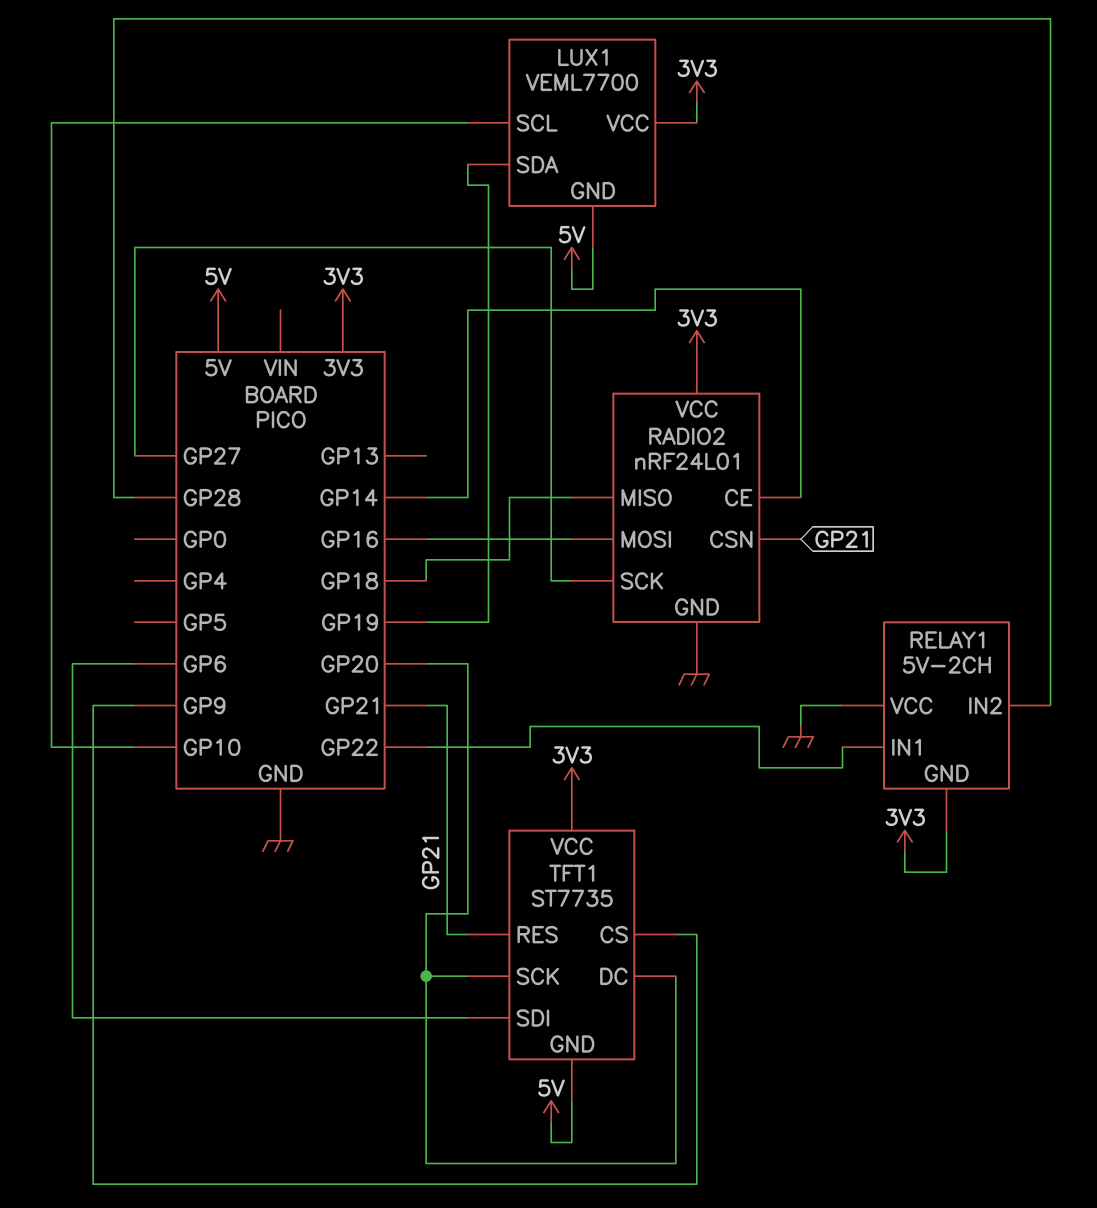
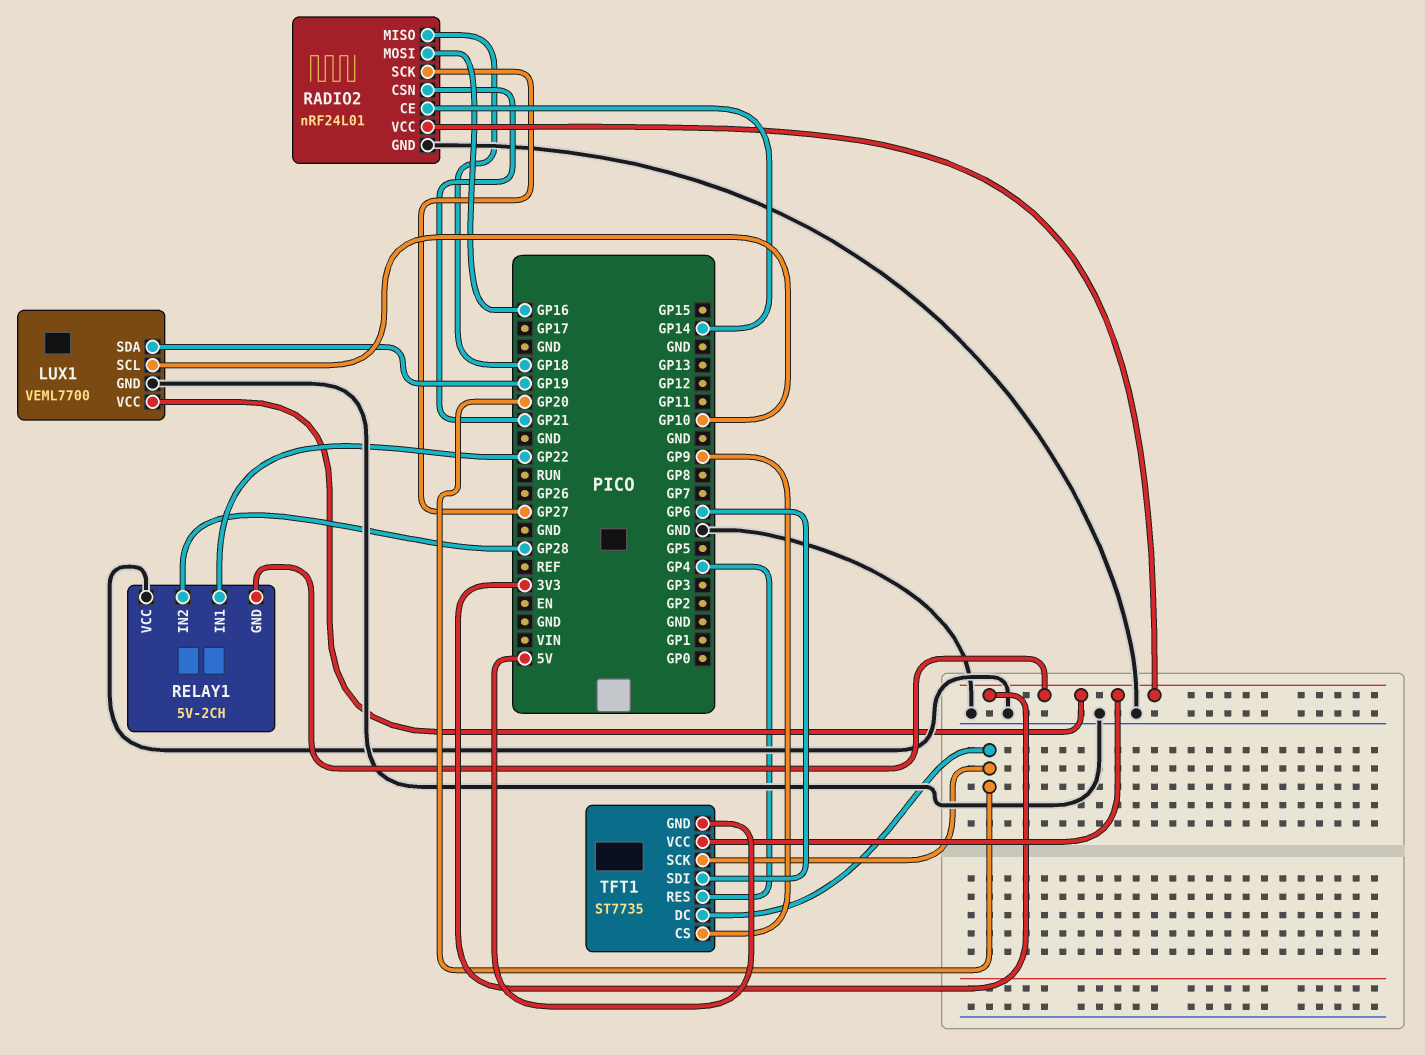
LUX1 pin GND: 5V -> GND
TFT1 pin RES: GP21 -> GP4

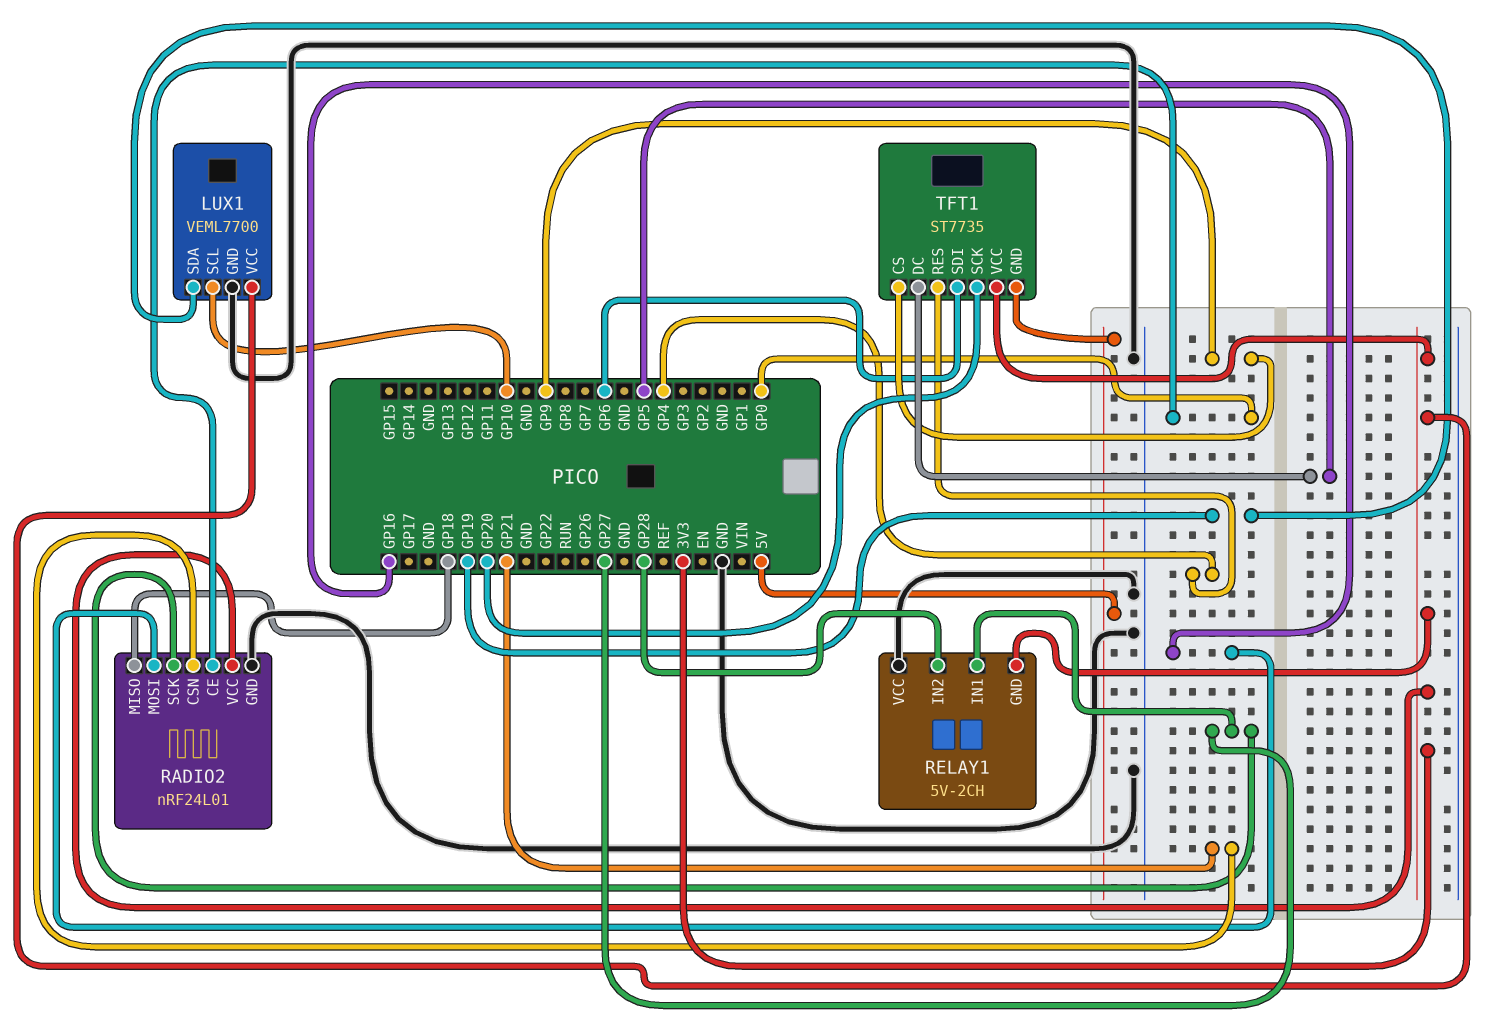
RADIO2 pin CE: GP14 -> GP0
RELAY1 pin IN1: GP22 -> GP27
TFT1 pin DC: GP20 -> GP5

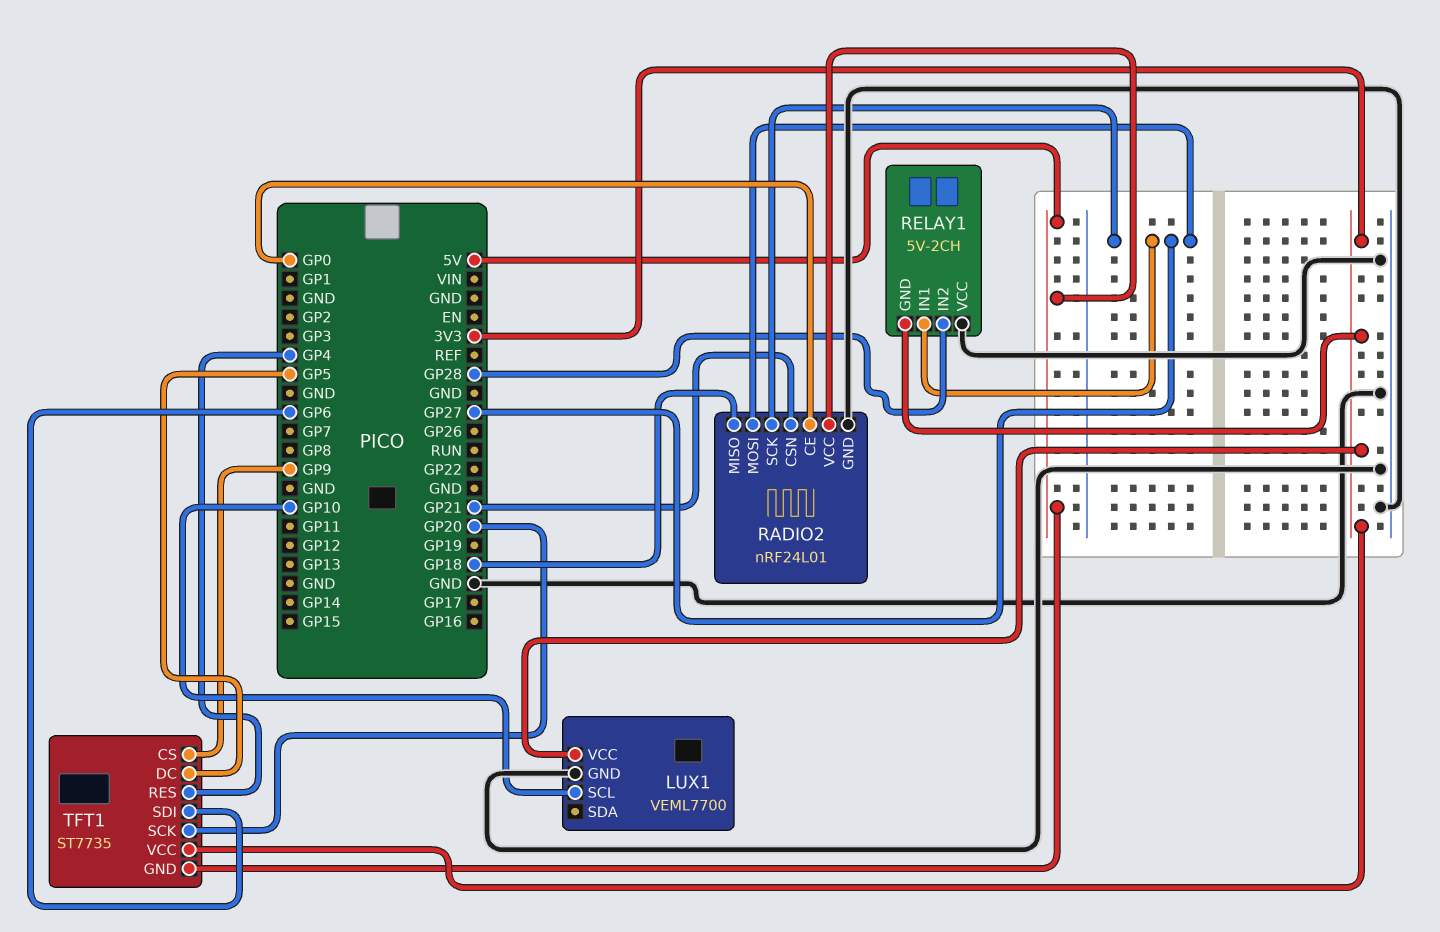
LUX1 pin SDA: GP19 -> none
RADIO2 pin MOSI: GP16 -> GP27
RADIO2 pin VCC: 3V3 -> 5V

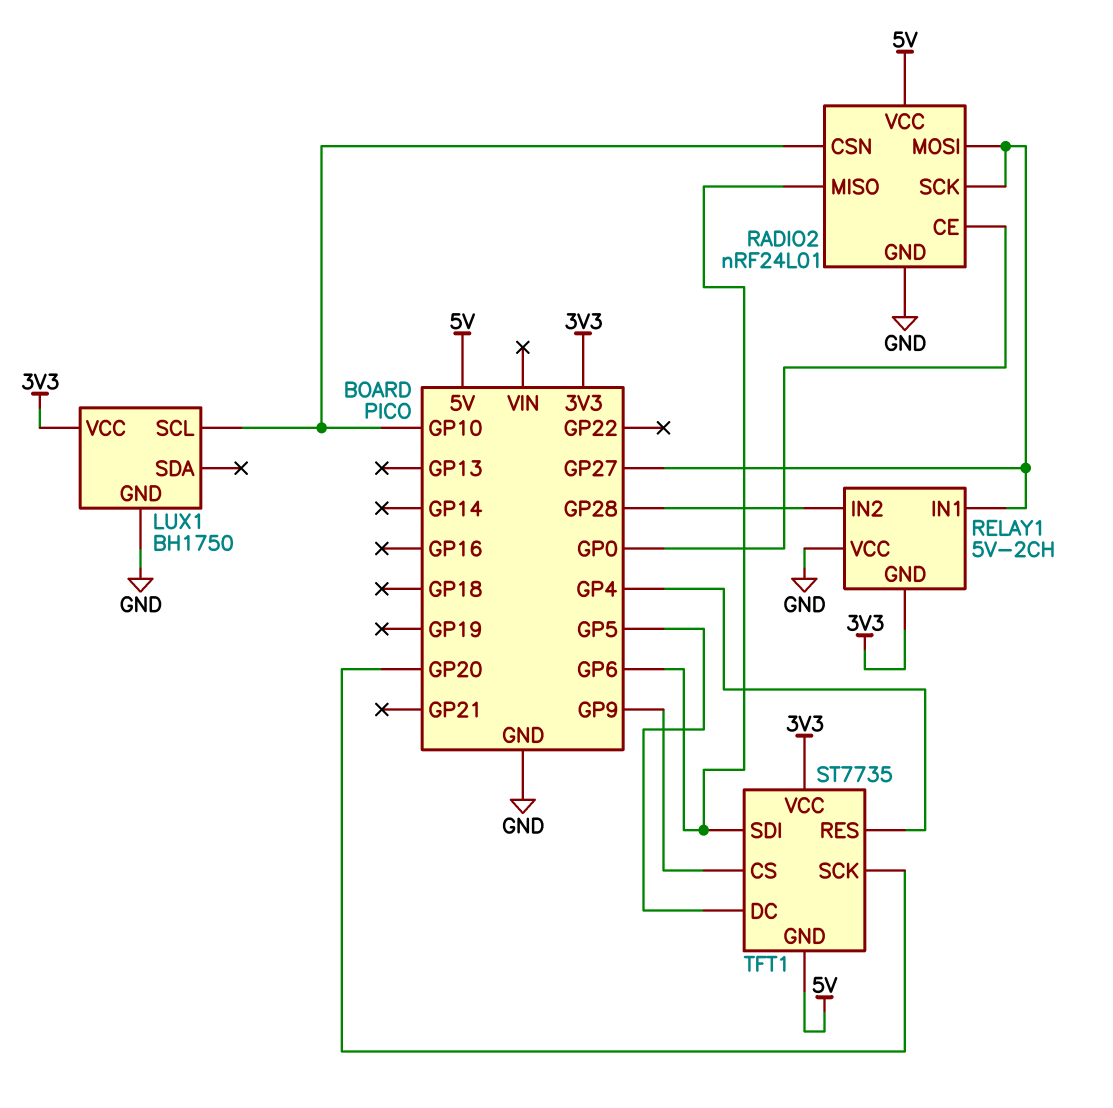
LUX1: VEML7700 -> BH1750
RADIO2 pin CSN: GP21 -> GP10
RADIO2 pin MISO: GP18 -> GP6

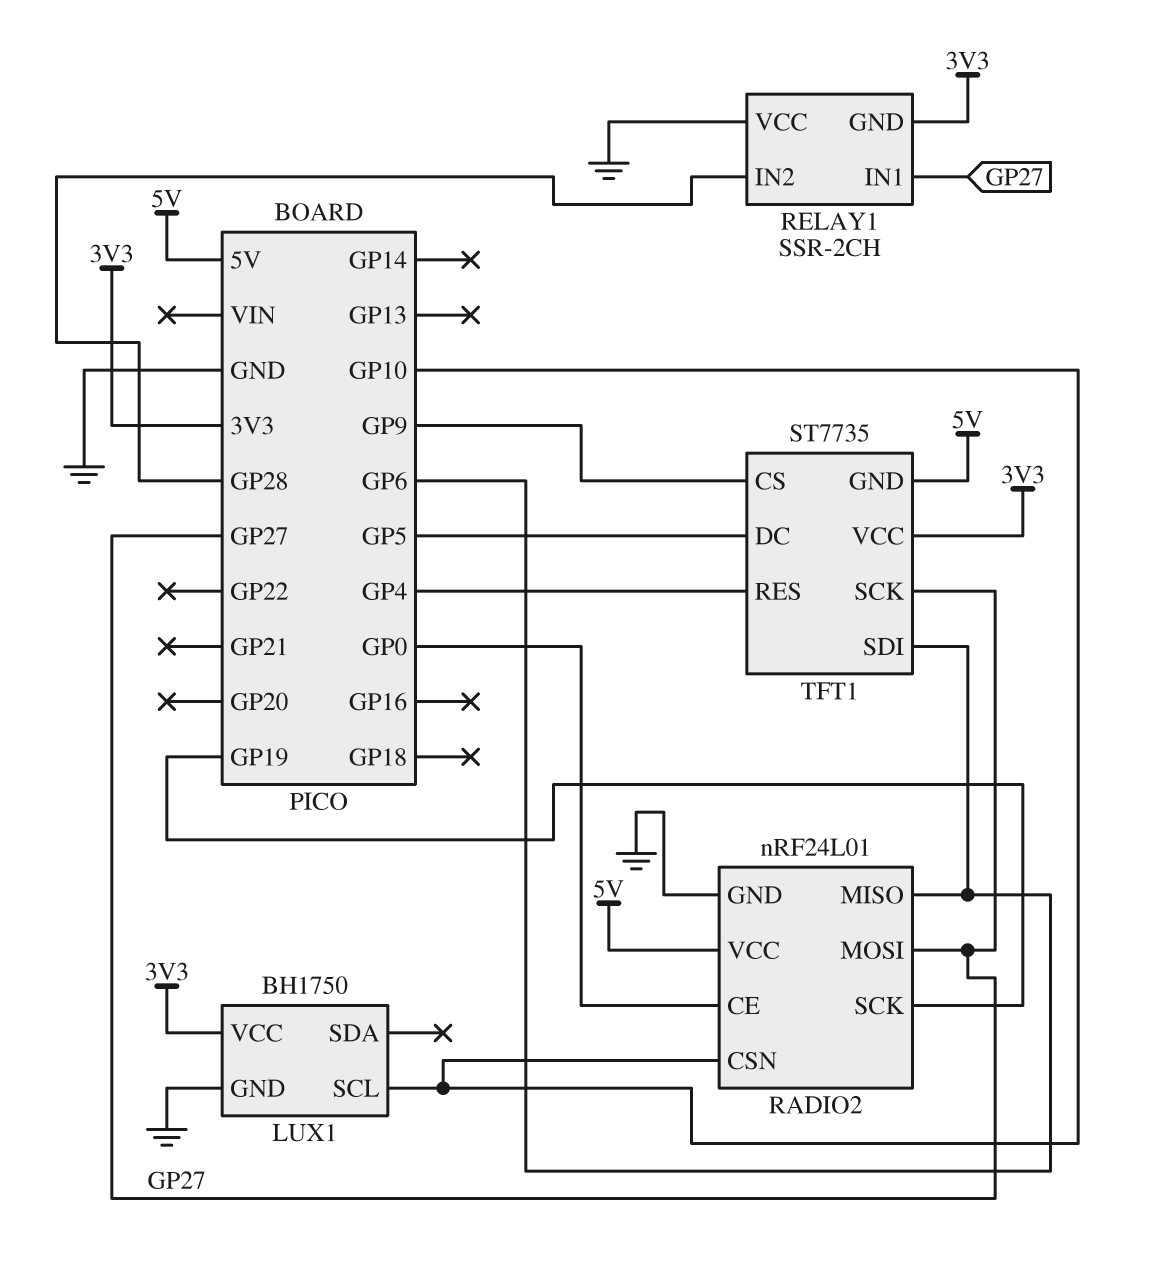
RADIO2 pin SCK: GP27 -> GP19
RELAY1: 5V-2CH -> SSR-2CH
TFT1 pin SCK: GP20 -> GP27

